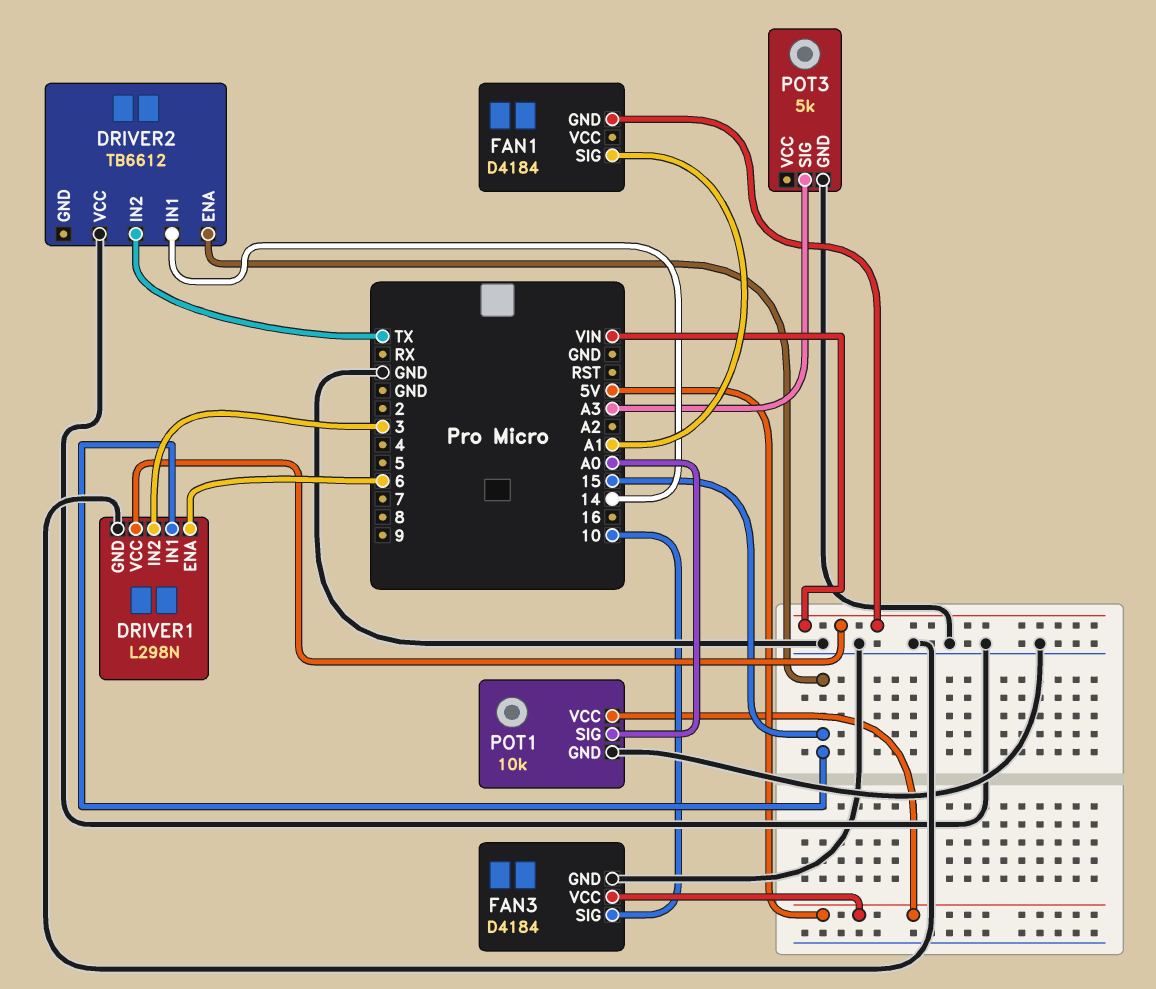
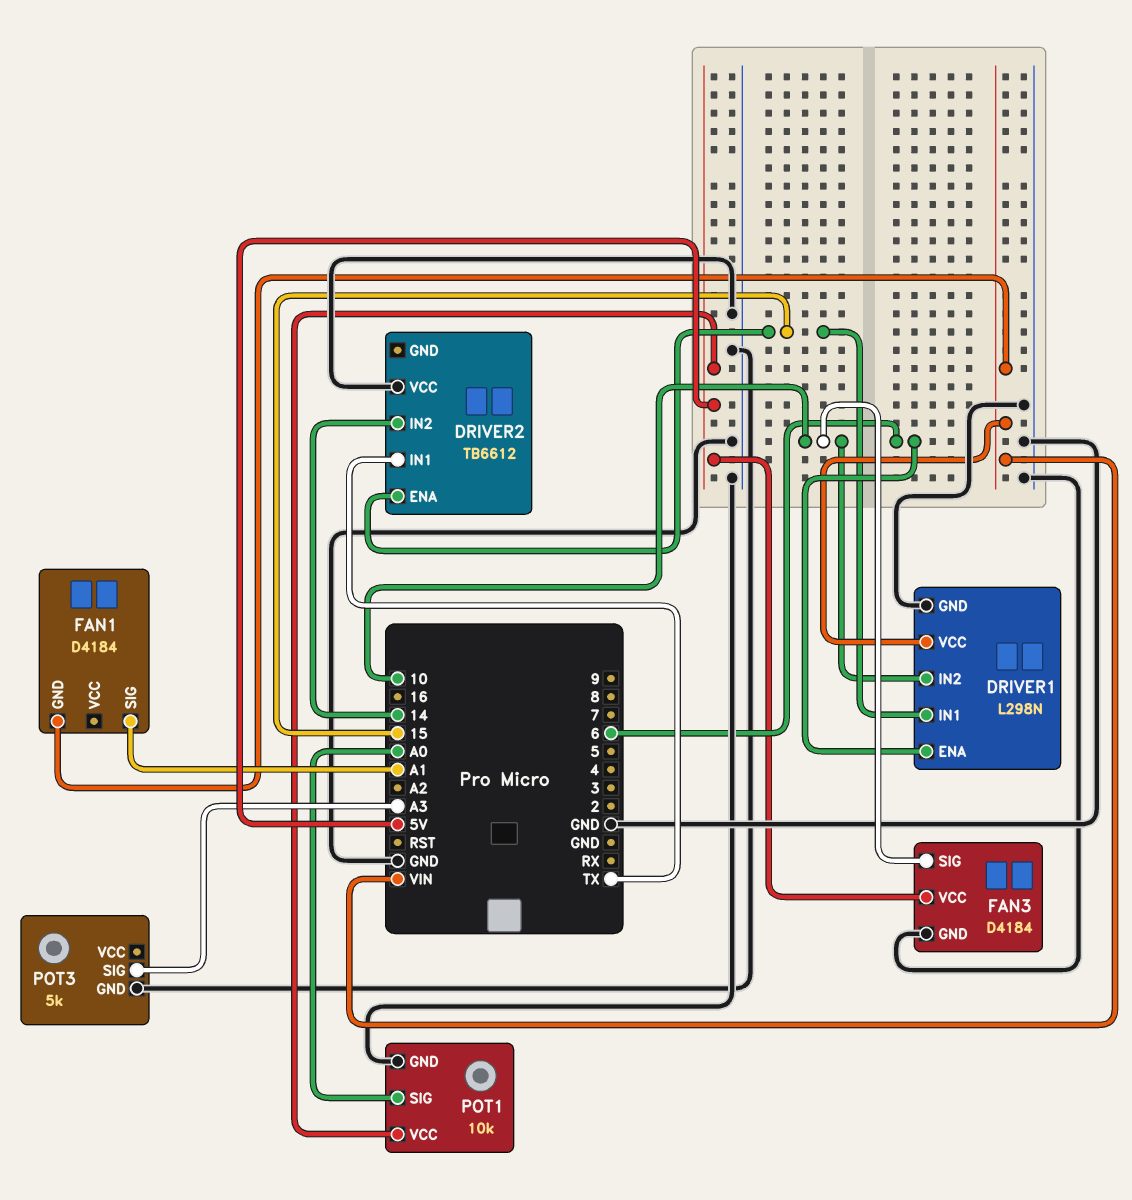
DRIVER1 pin IN2: 3 -> 10
DRIVER2 pin IN1: 14 -> TX
DRIVER2 pin IN2: TX -> 14

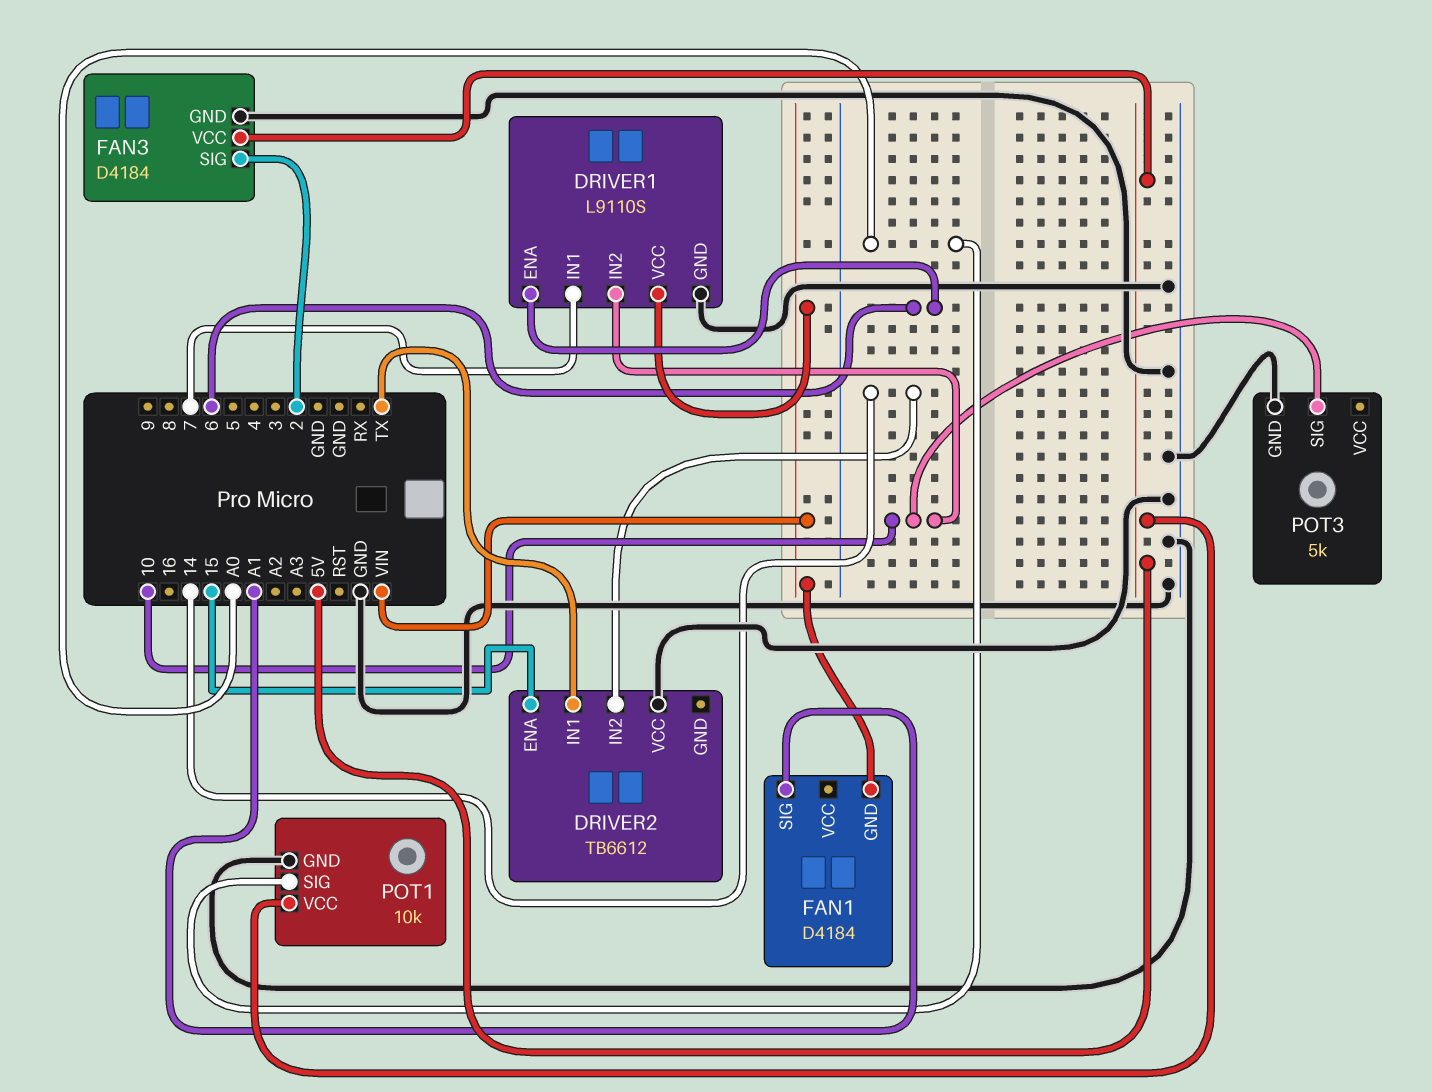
DRIVER1: L298N -> L9110S
DRIVER1 pin IN1: 15 -> 7
FAN3 pin SIG: 10 -> 2
POT3 pin SIG: A3 -> 10

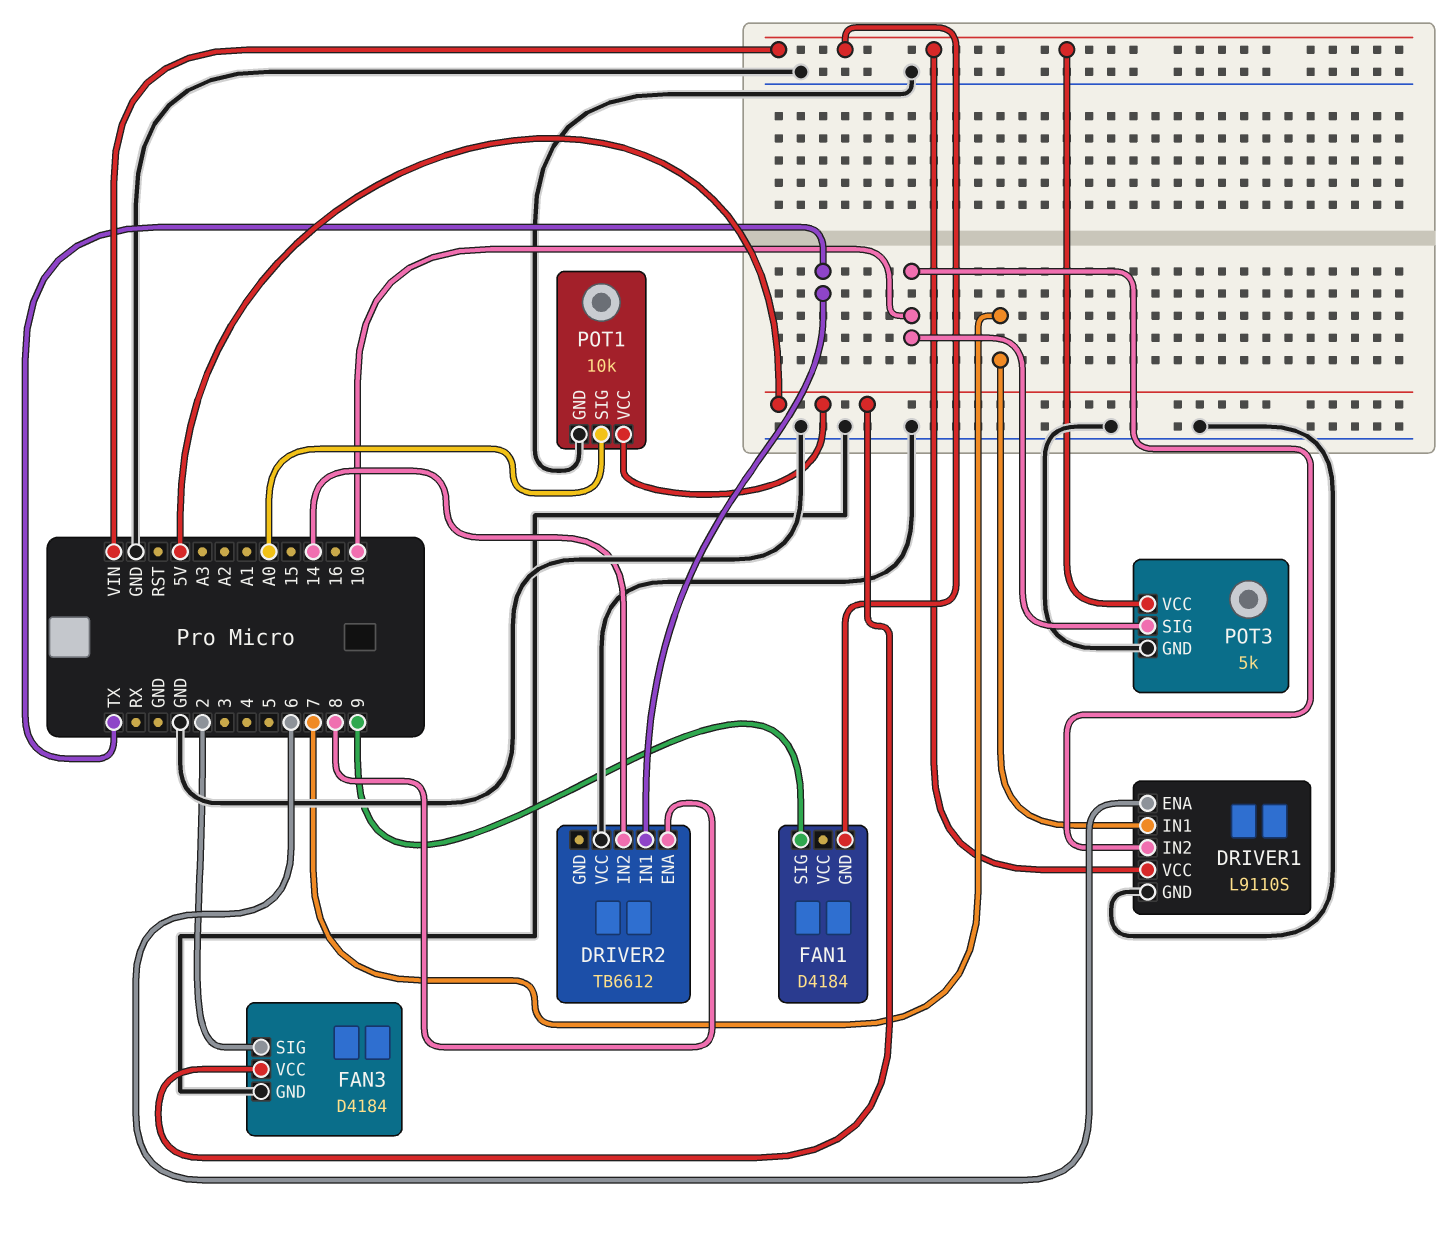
DRIVER2 pin ENA: 15 -> 8
FAN1 pin SIG: A1 -> 9
POT3 pin VCC: none -> VIN

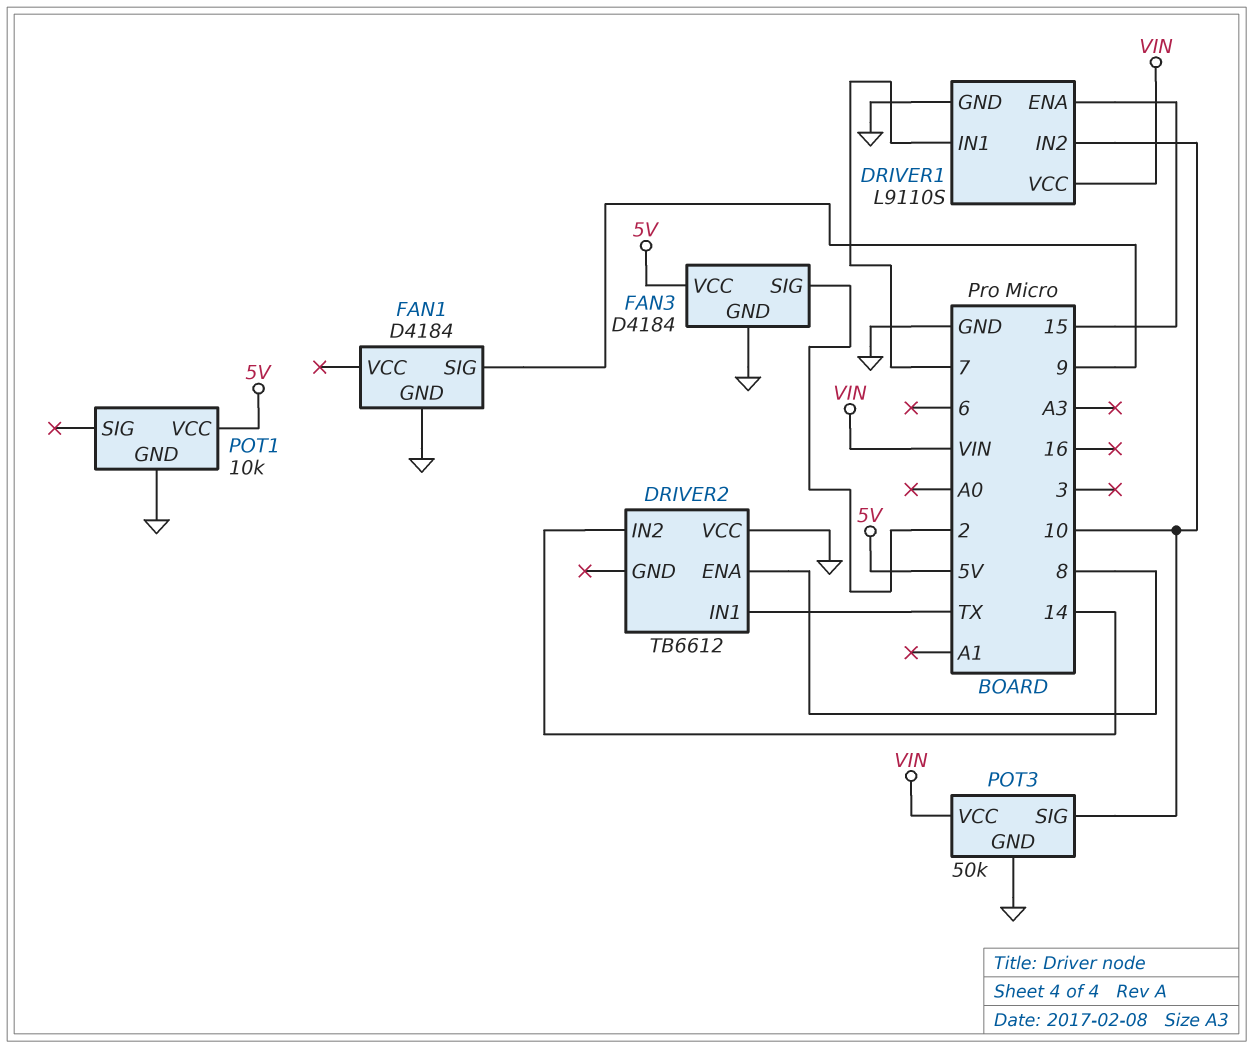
DRIVER1 pin ENA: 6 -> 15
FAN1 pin GND: VIN -> GND
POT1 pin SIG: A0 -> none
POT3: 5k -> 50k

